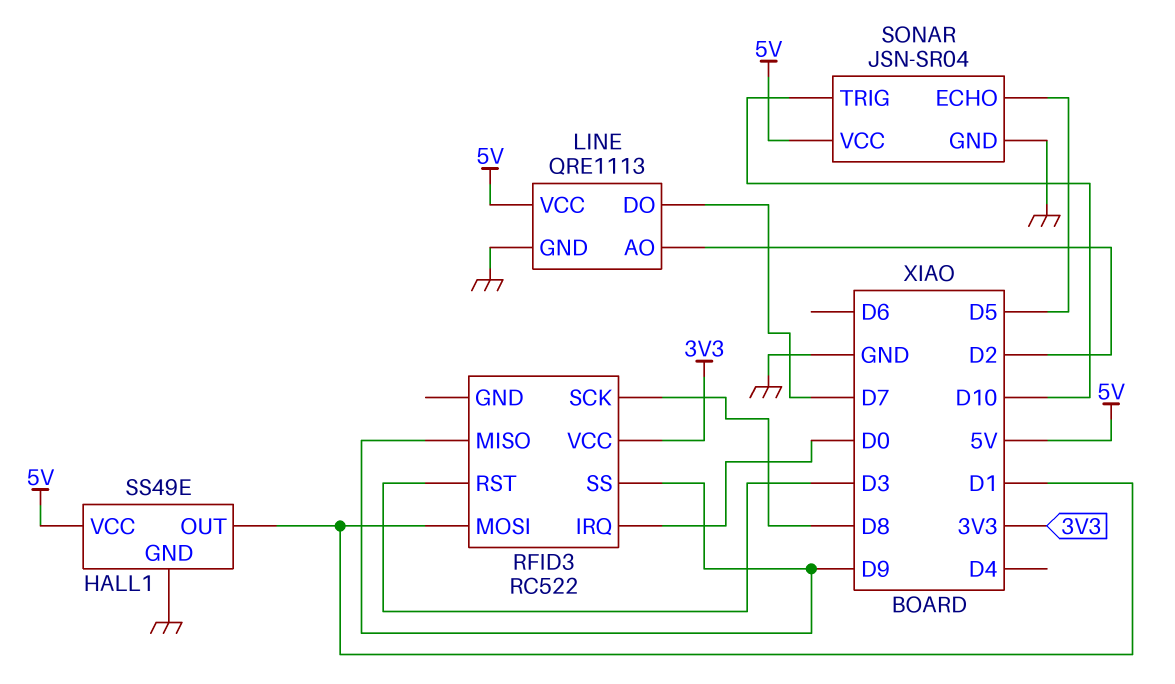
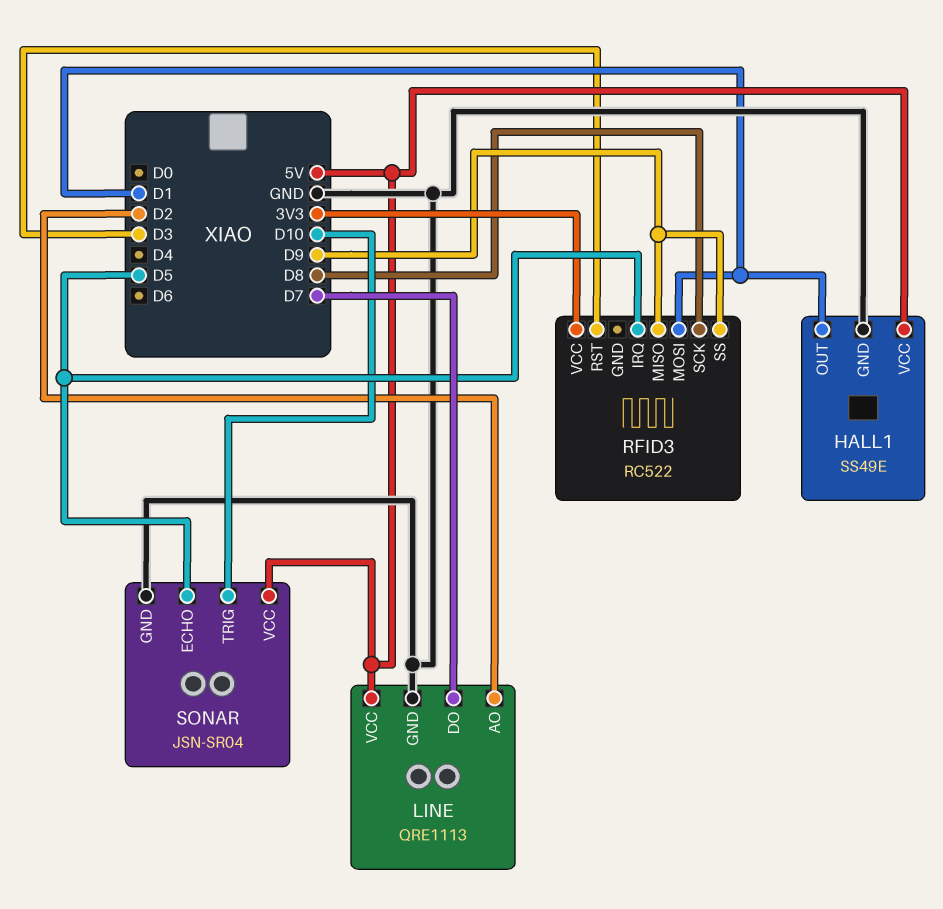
RFID3 pin IRQ: D0 -> D5

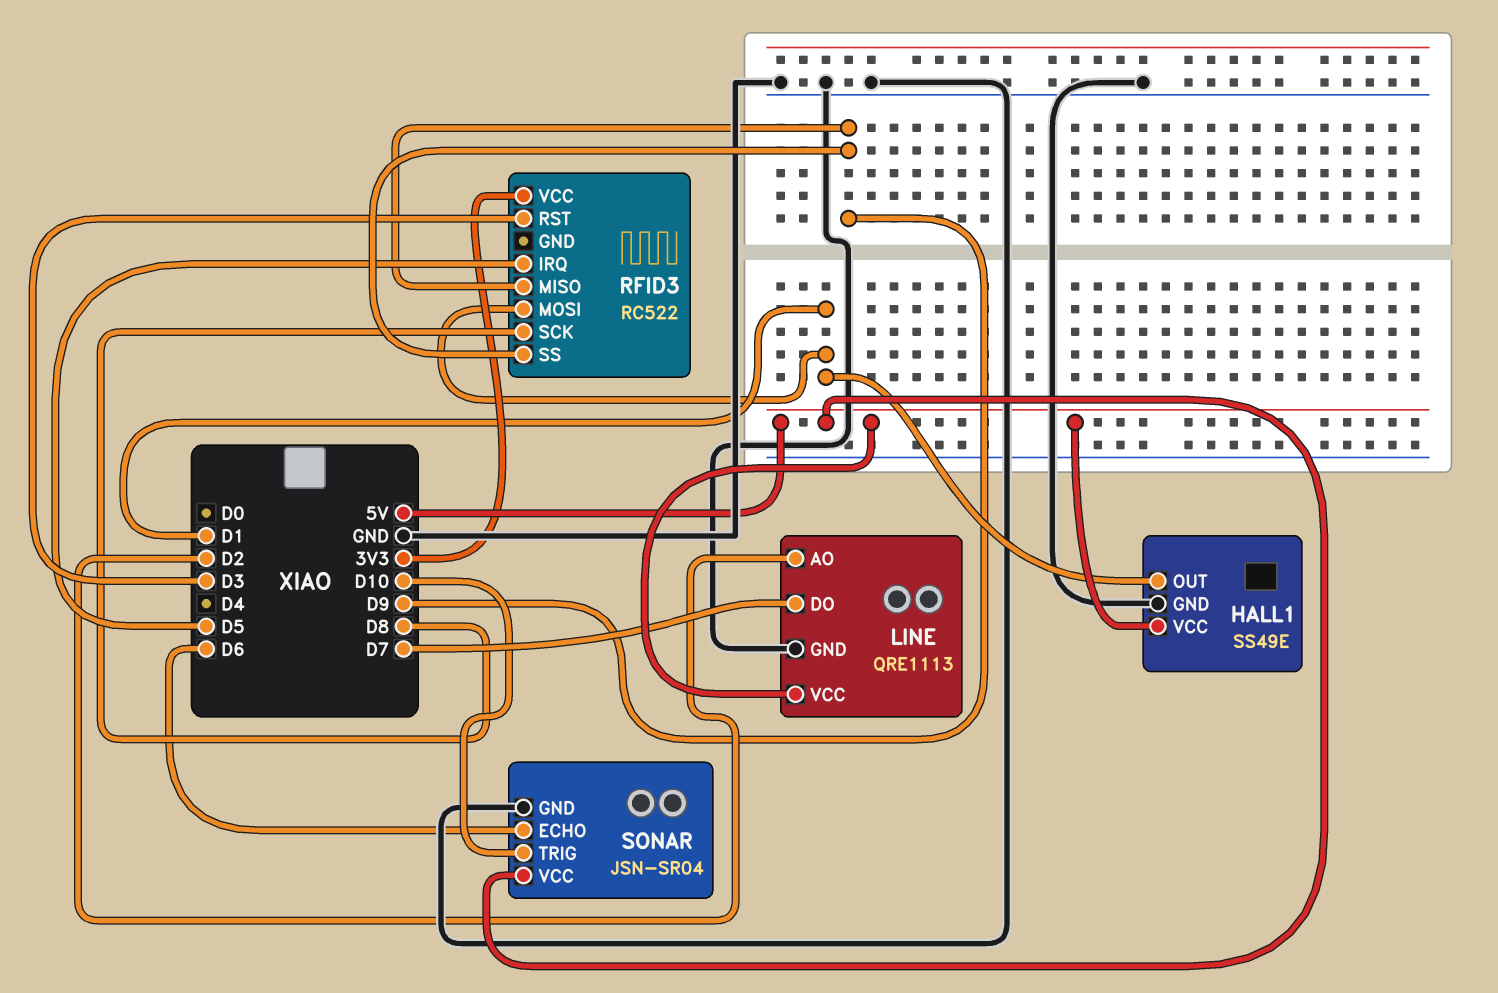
SONAR pin ECHO: D5 -> D6

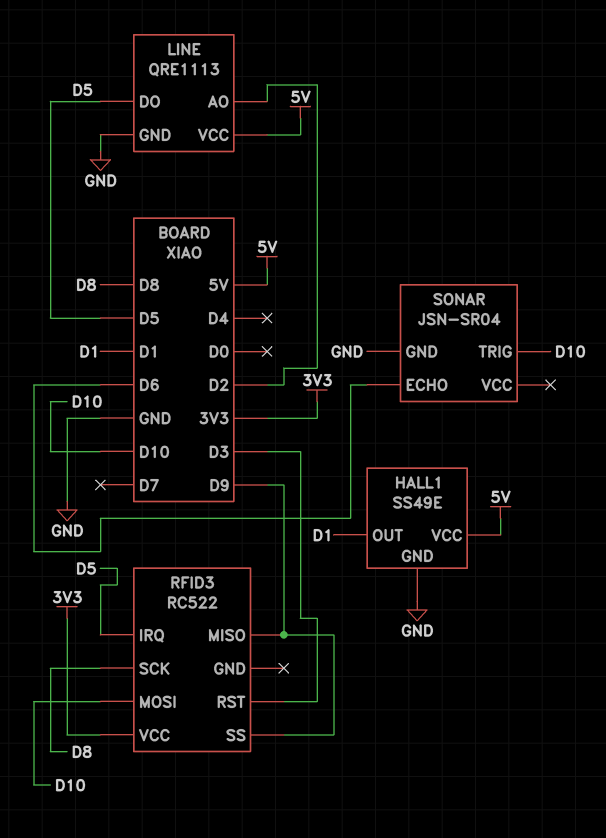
LINE pin DO: D7 -> D5
RFID3 pin MOSI: D1 -> D10
SONAR pin VCC: 5V -> none

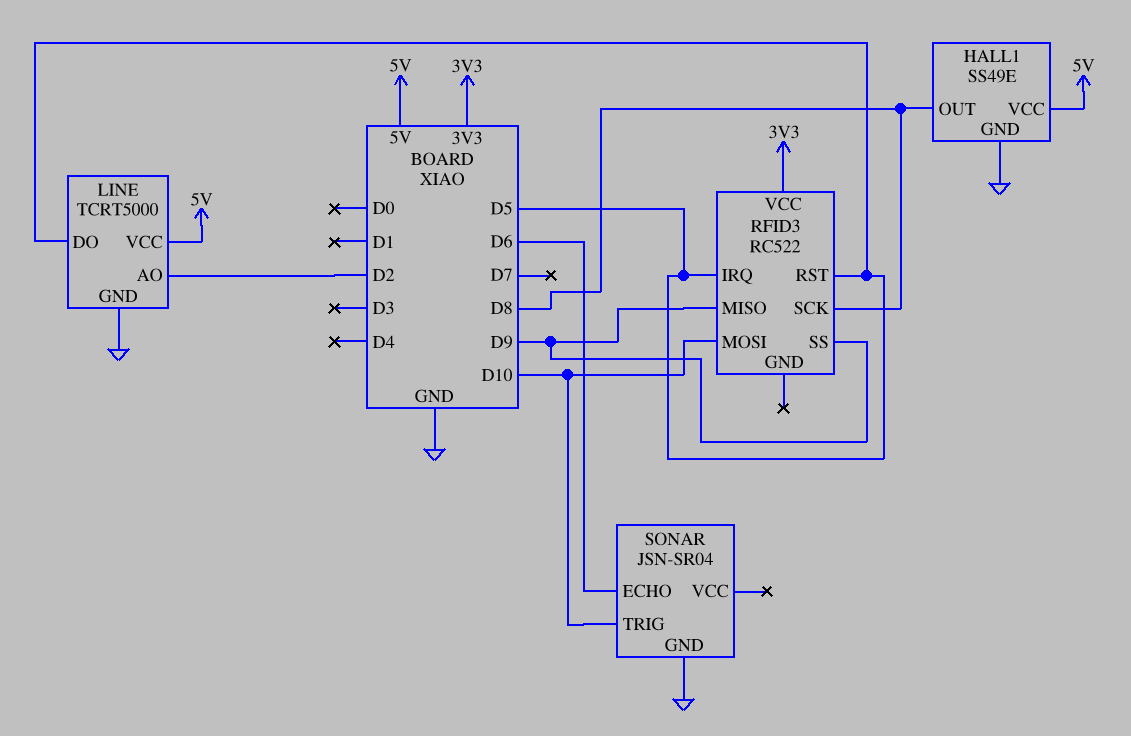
HALL1 pin OUT: D1 -> D8
LINE: QRE1113 -> TCRT5000
RFID3 pin RST: D3 -> D5

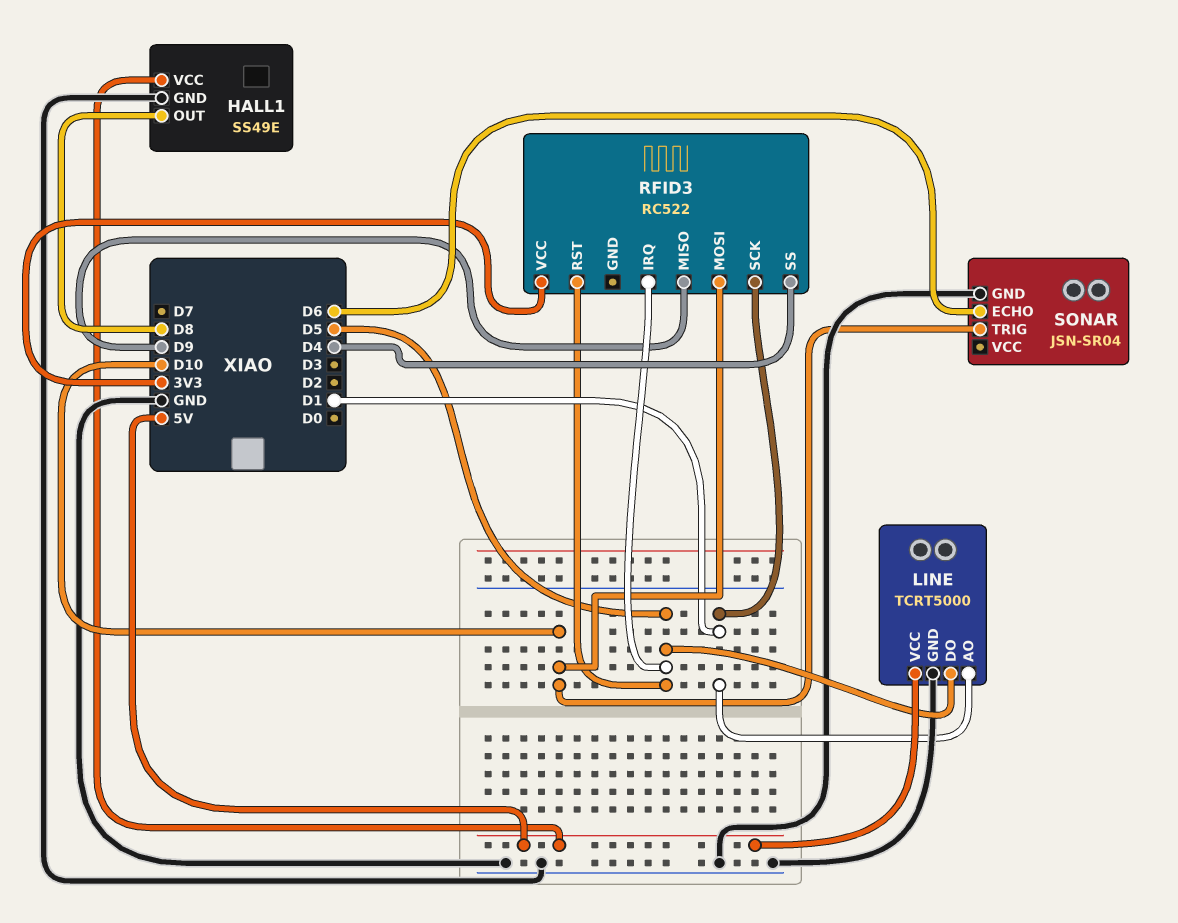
LINE pin AO: D2 -> D1
RFID3 pin SCK: D8 -> D1
RFID3 pin SS: D9 -> D4

